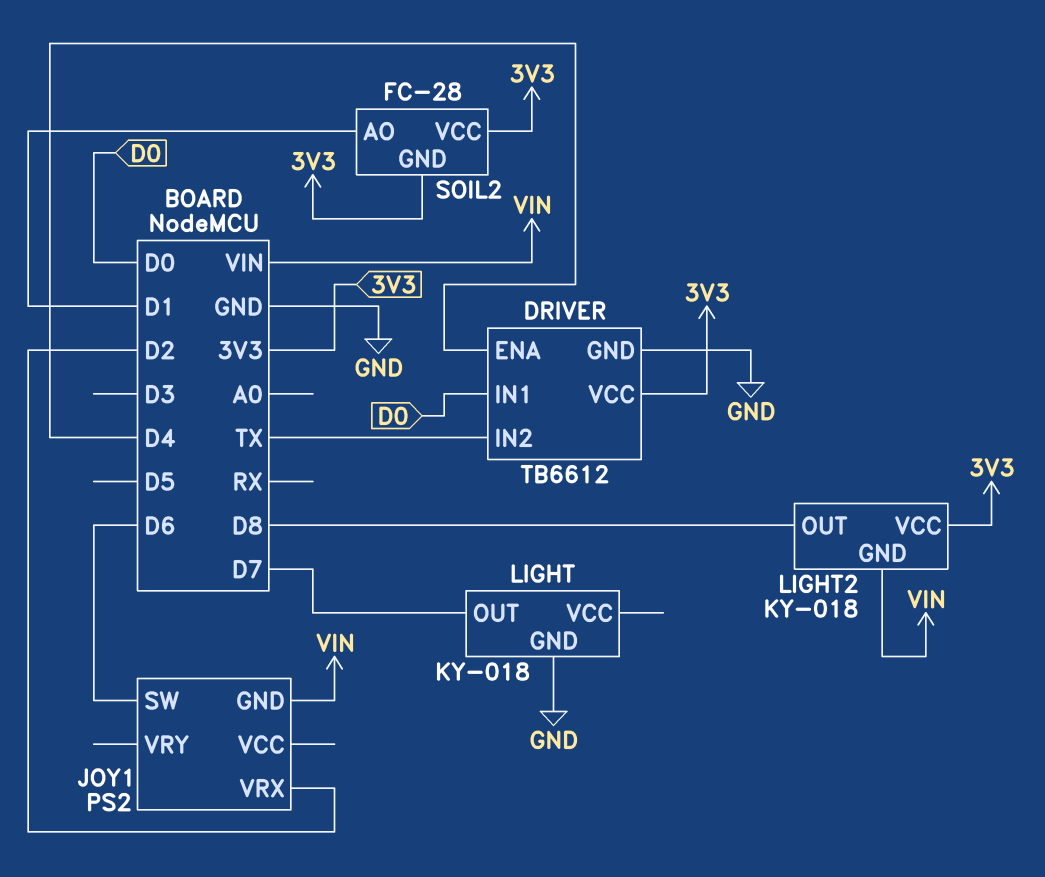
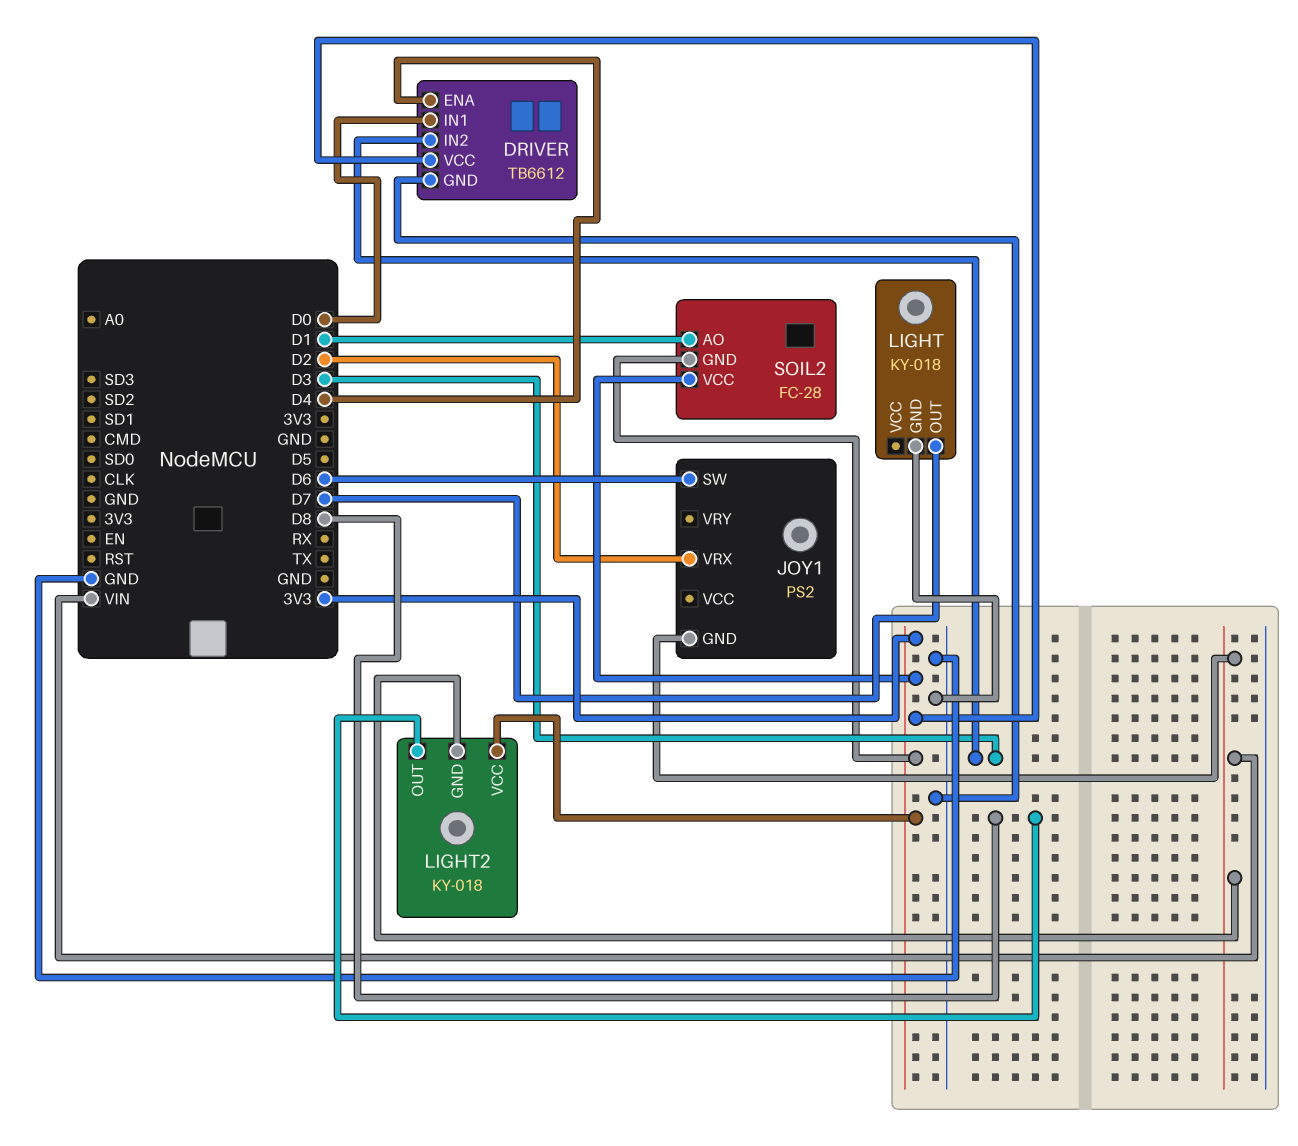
DRIVER pin IN2: TX -> D3

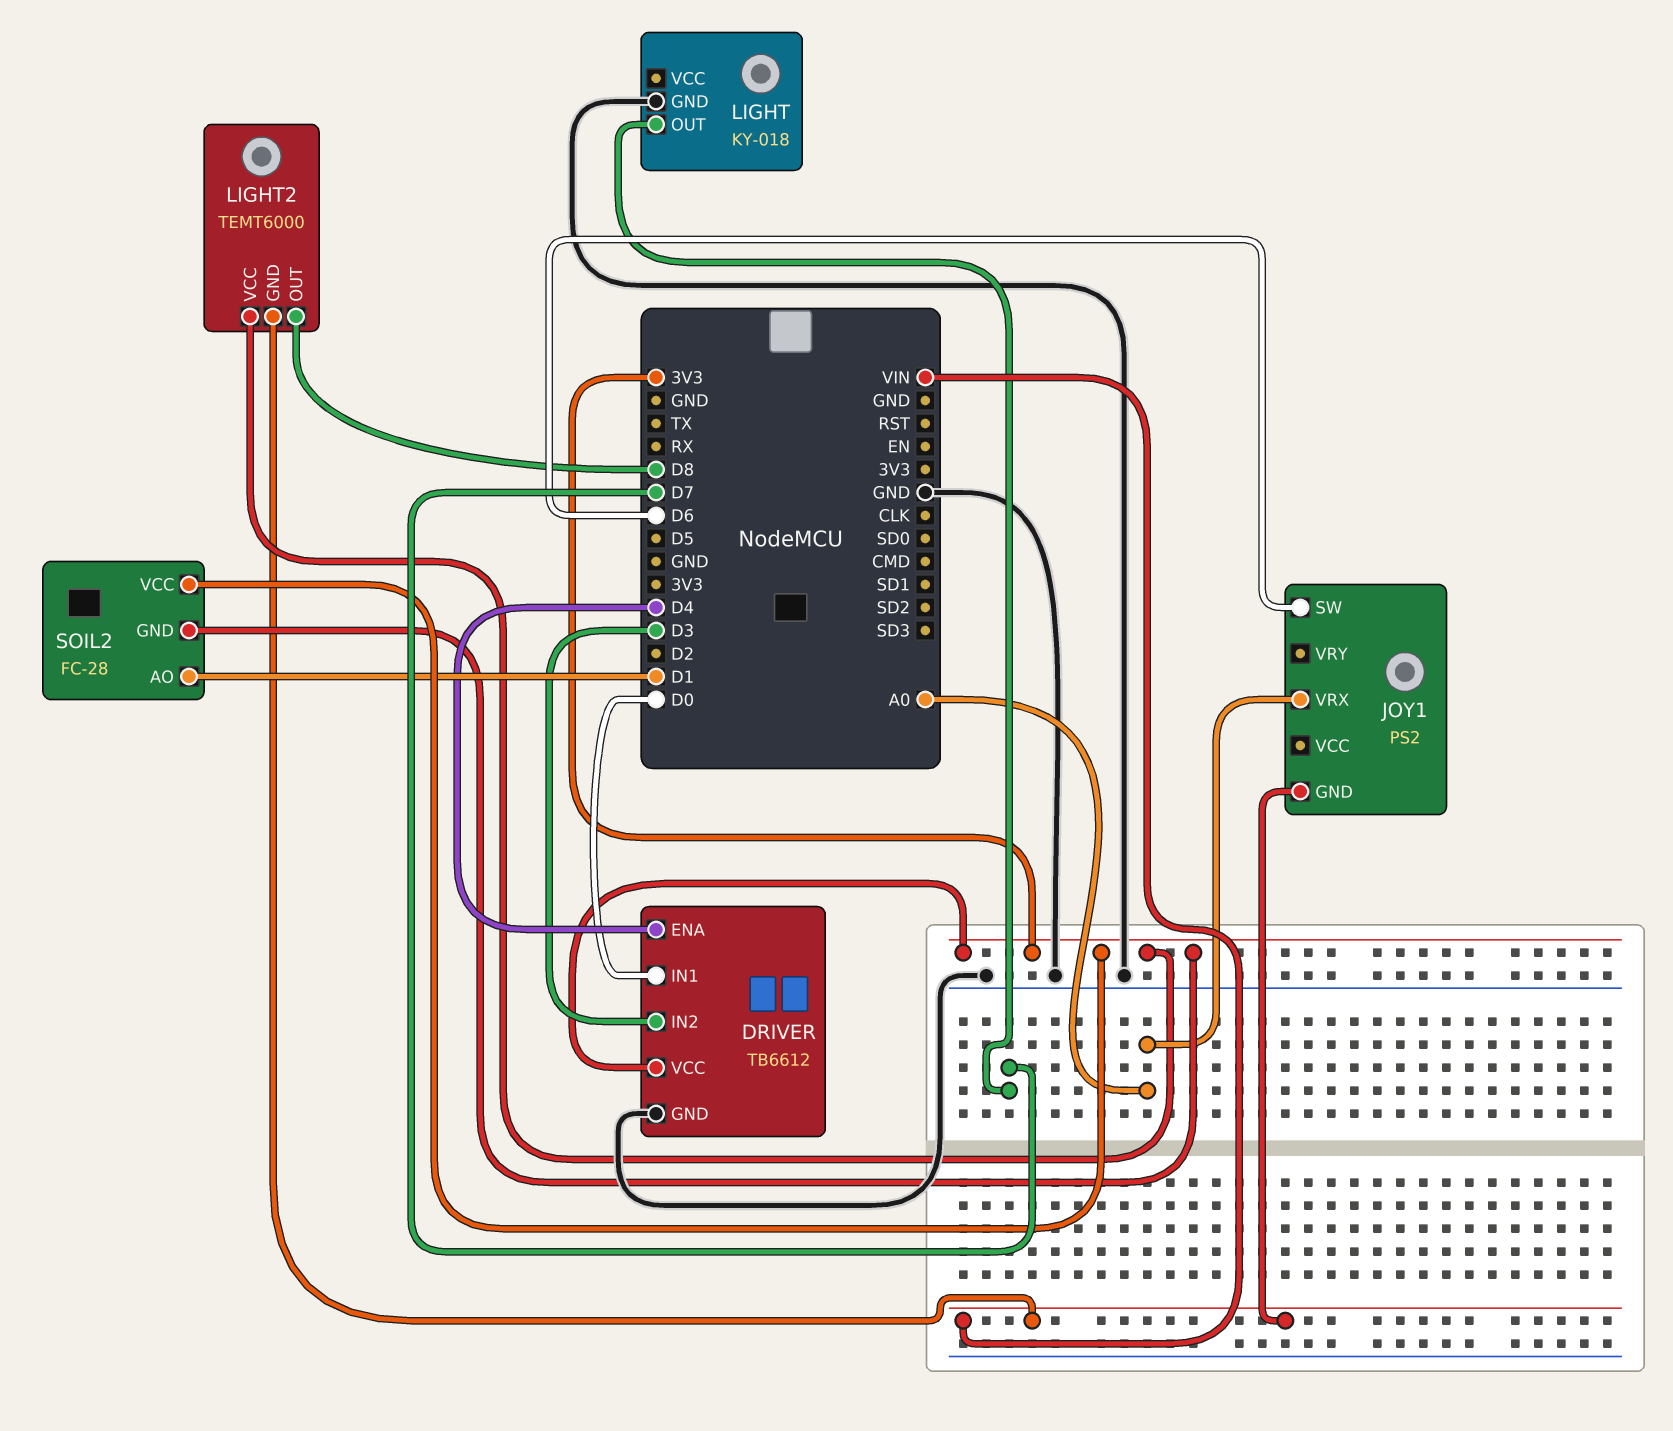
JOY1 pin VRX: D2 -> A0
LIGHT2: KY-018 -> TEMT6000

